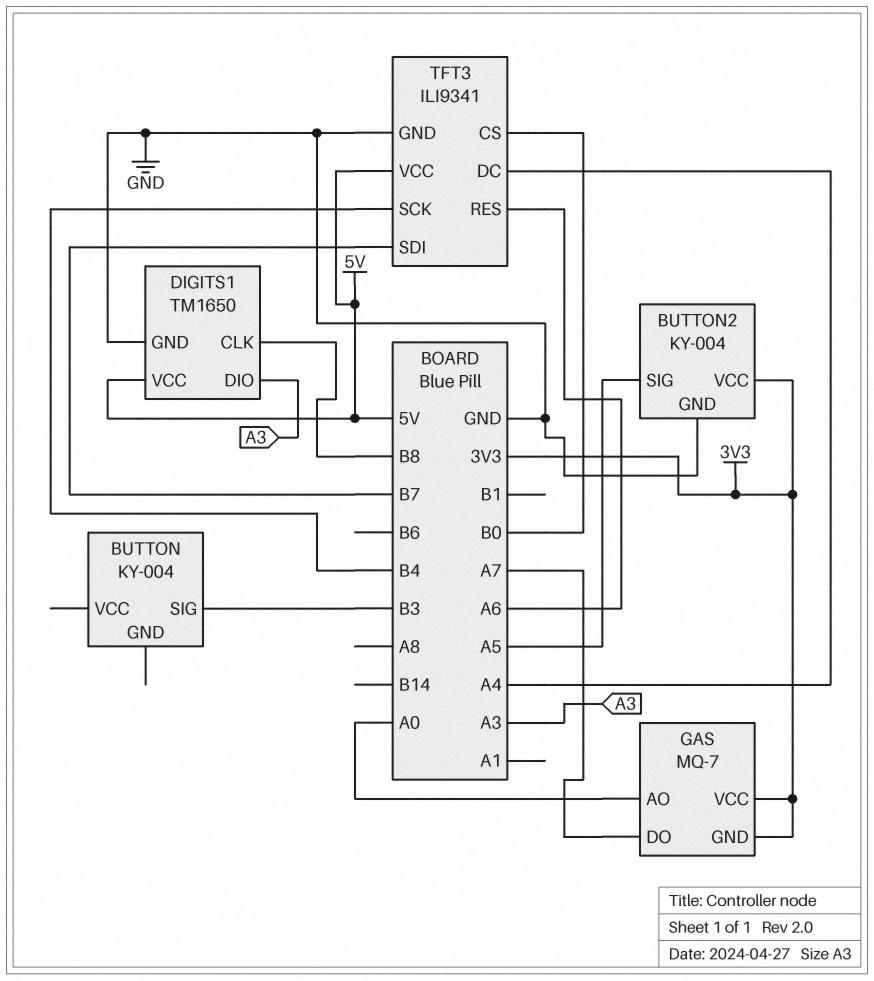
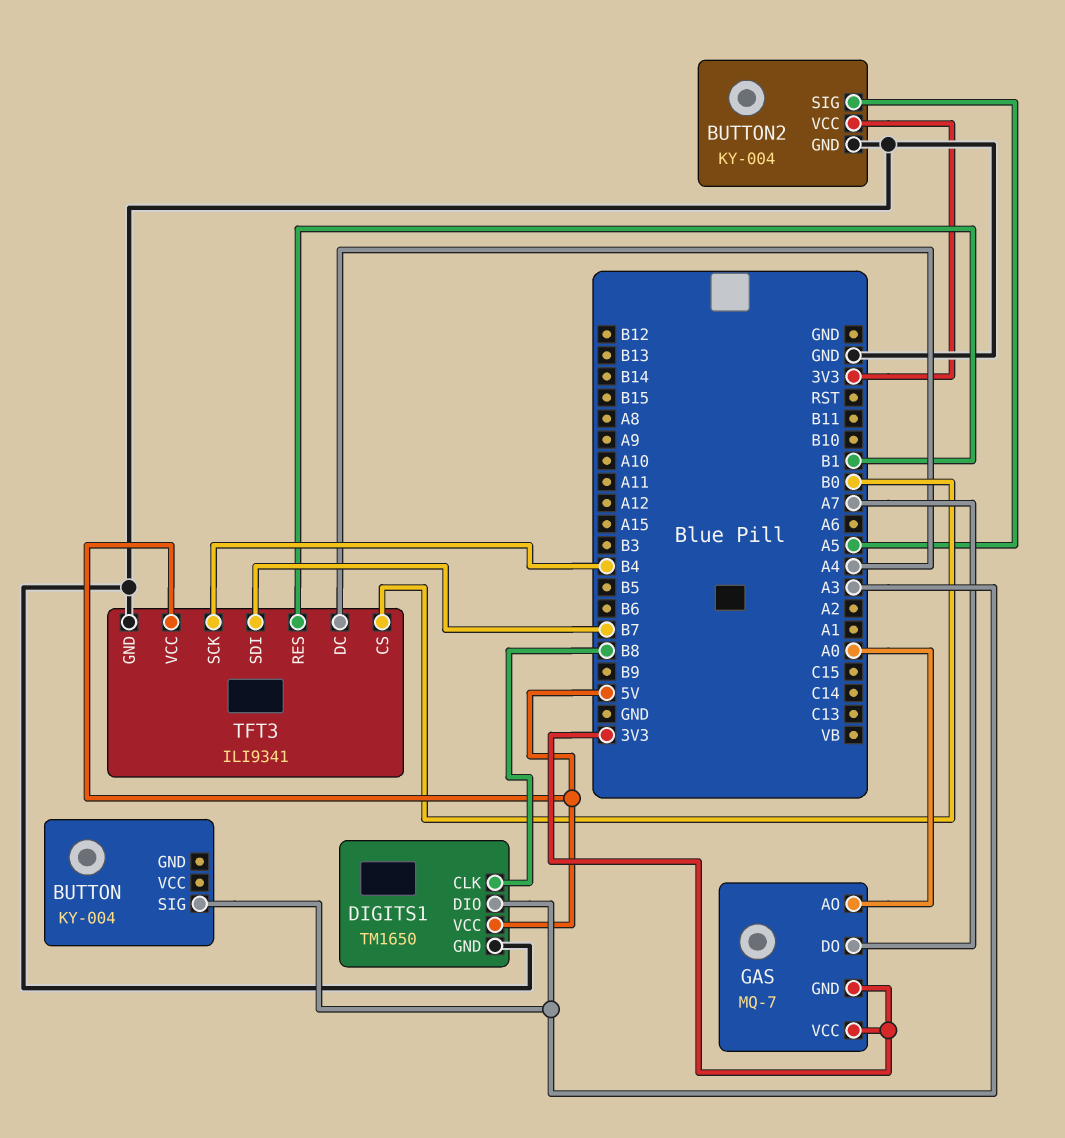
BUTTON pin SIG: B3 -> A3
TFT3 pin RES: A6 -> B1

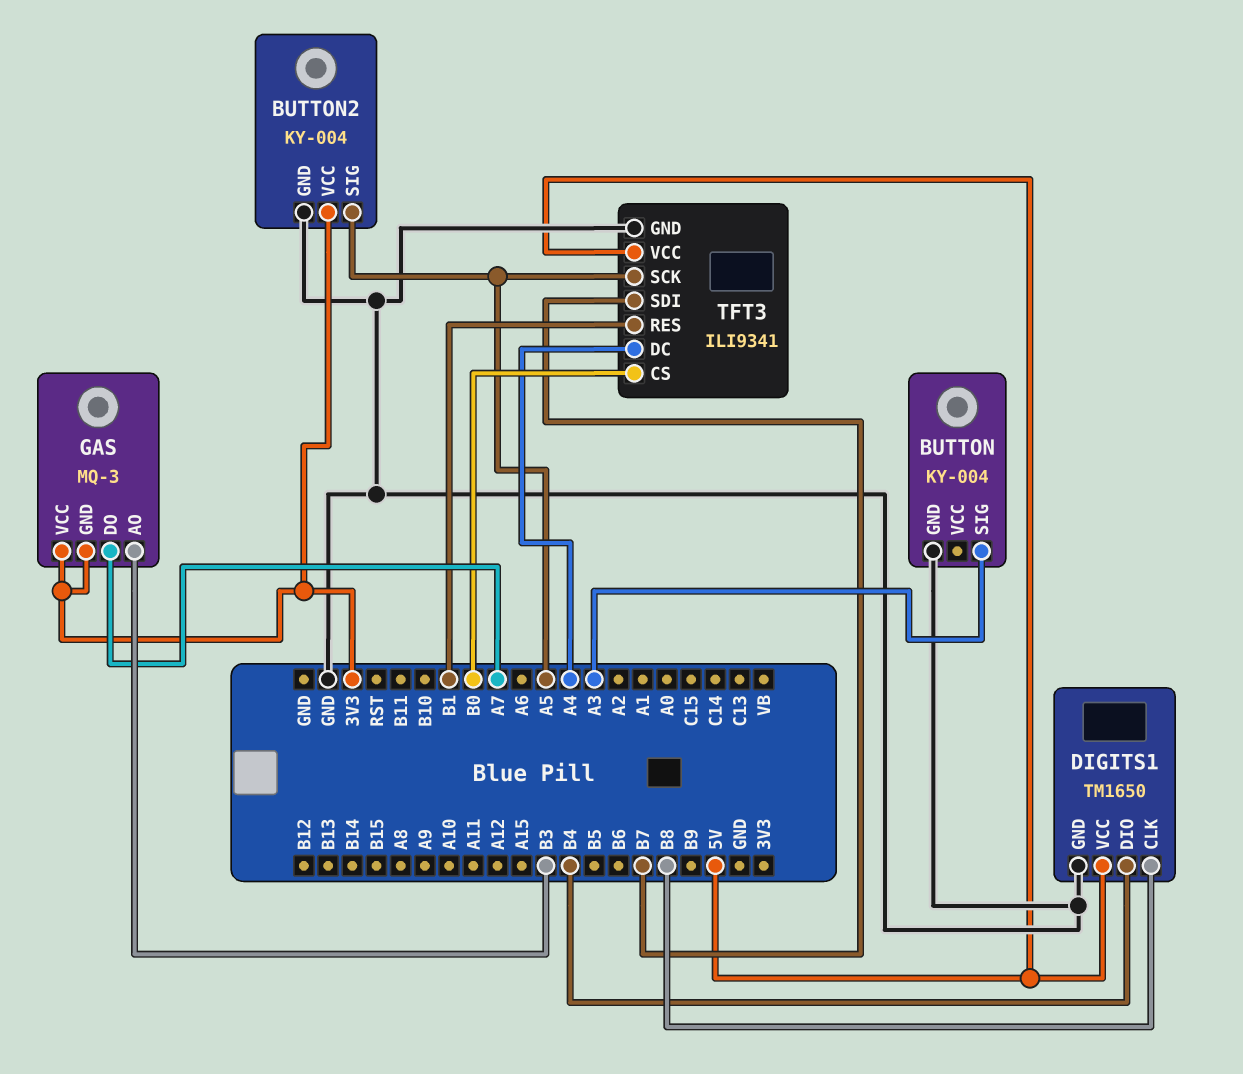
BUTTON pin GND: none -> GND
DIGITS1 pin DIO: A3 -> B4
GAS: MQ-7 -> MQ-3
GAS pin AO: A0 -> B3
TFT3 pin SCK: B4 -> A5

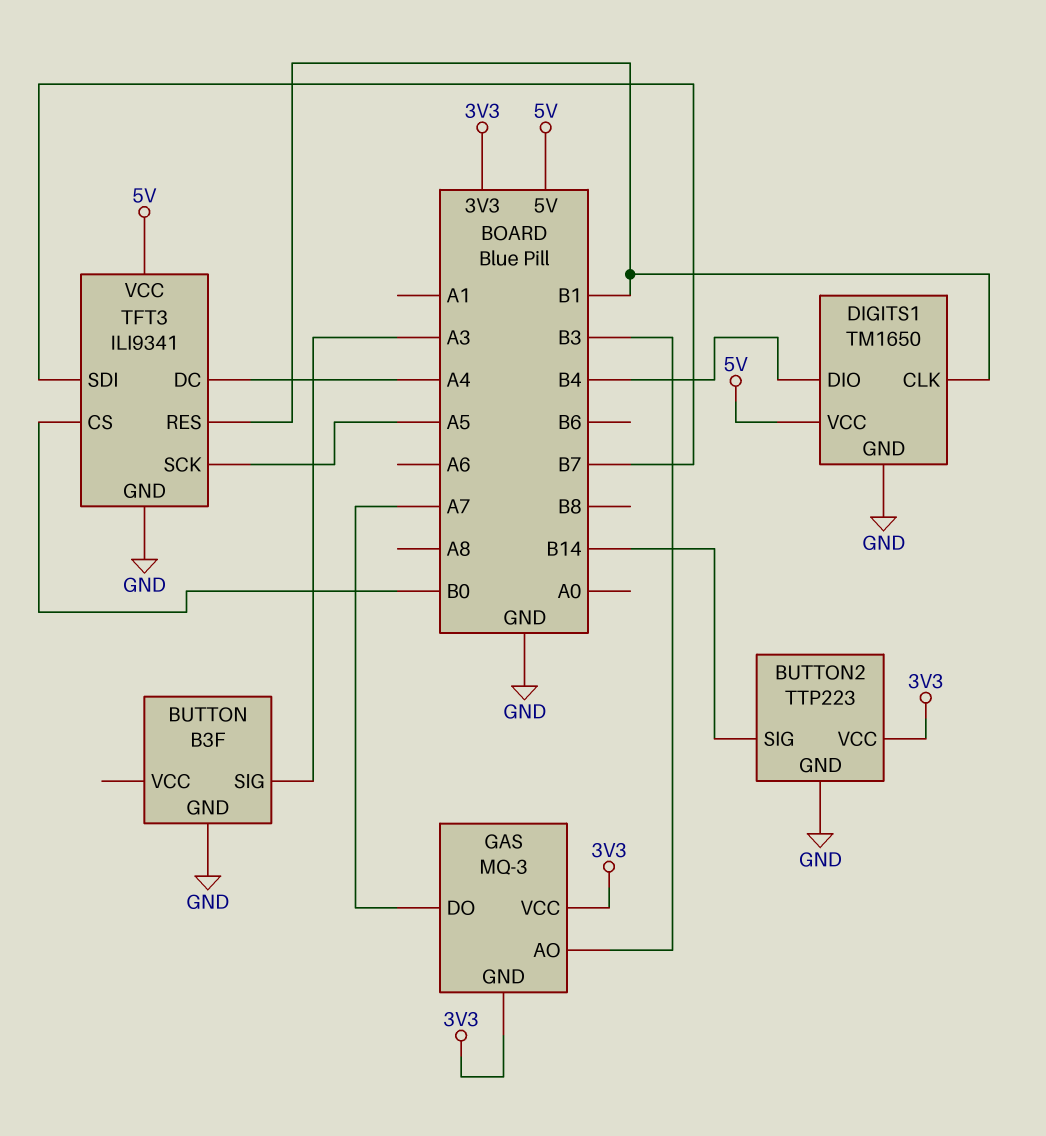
BUTTON: KY-004 -> B3F
BUTTON2: KY-004 -> TTP223
BUTTON2 pin SIG: A5 -> B14
DIGITS1 pin CLK: B8 -> B1

